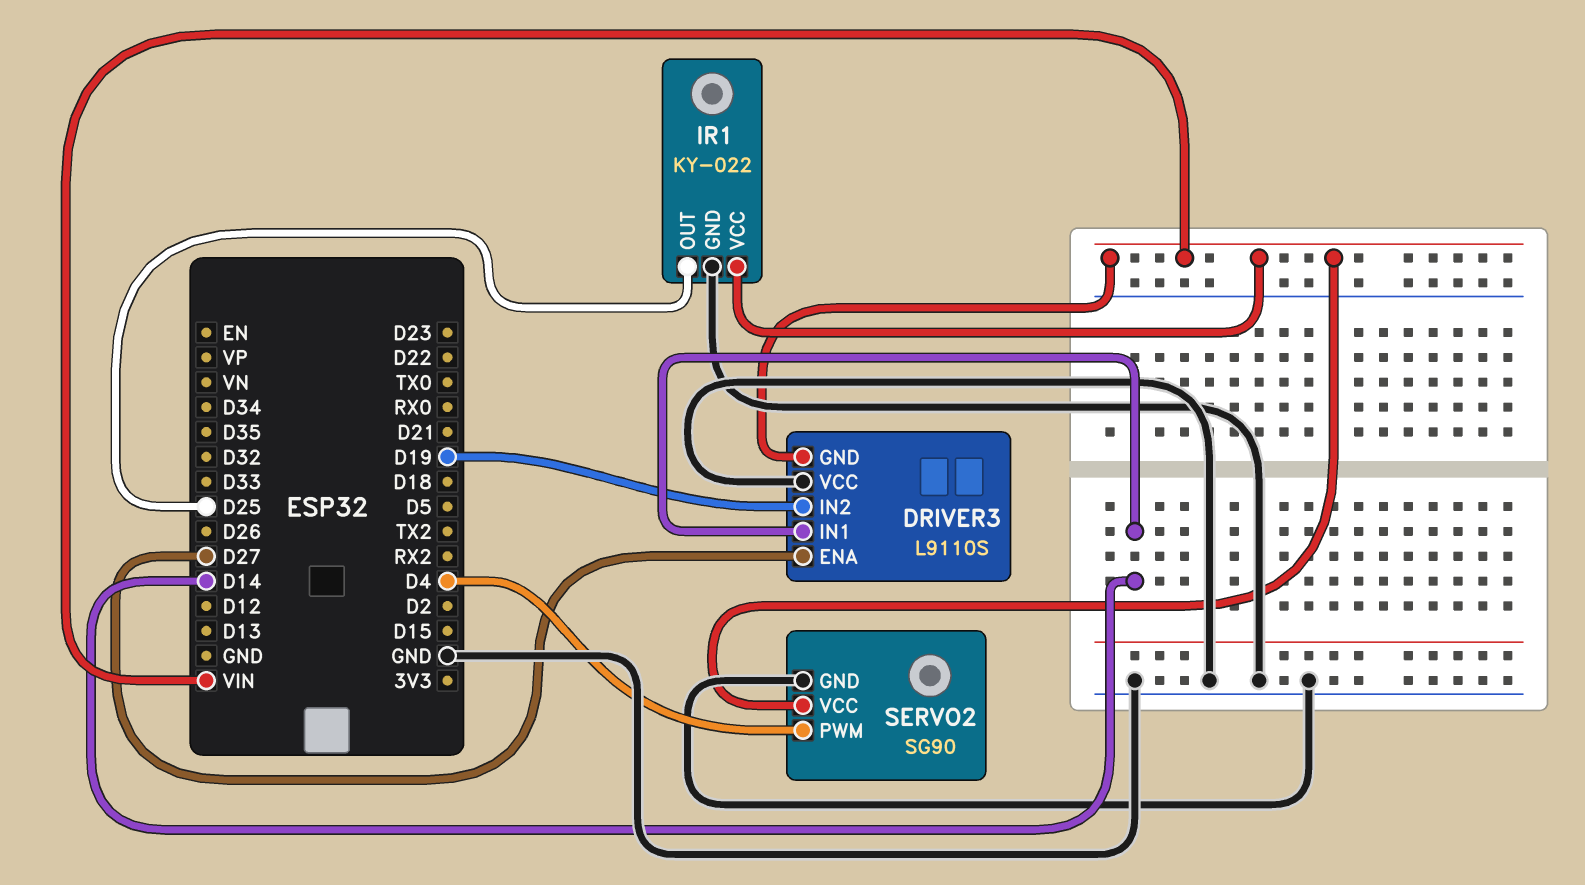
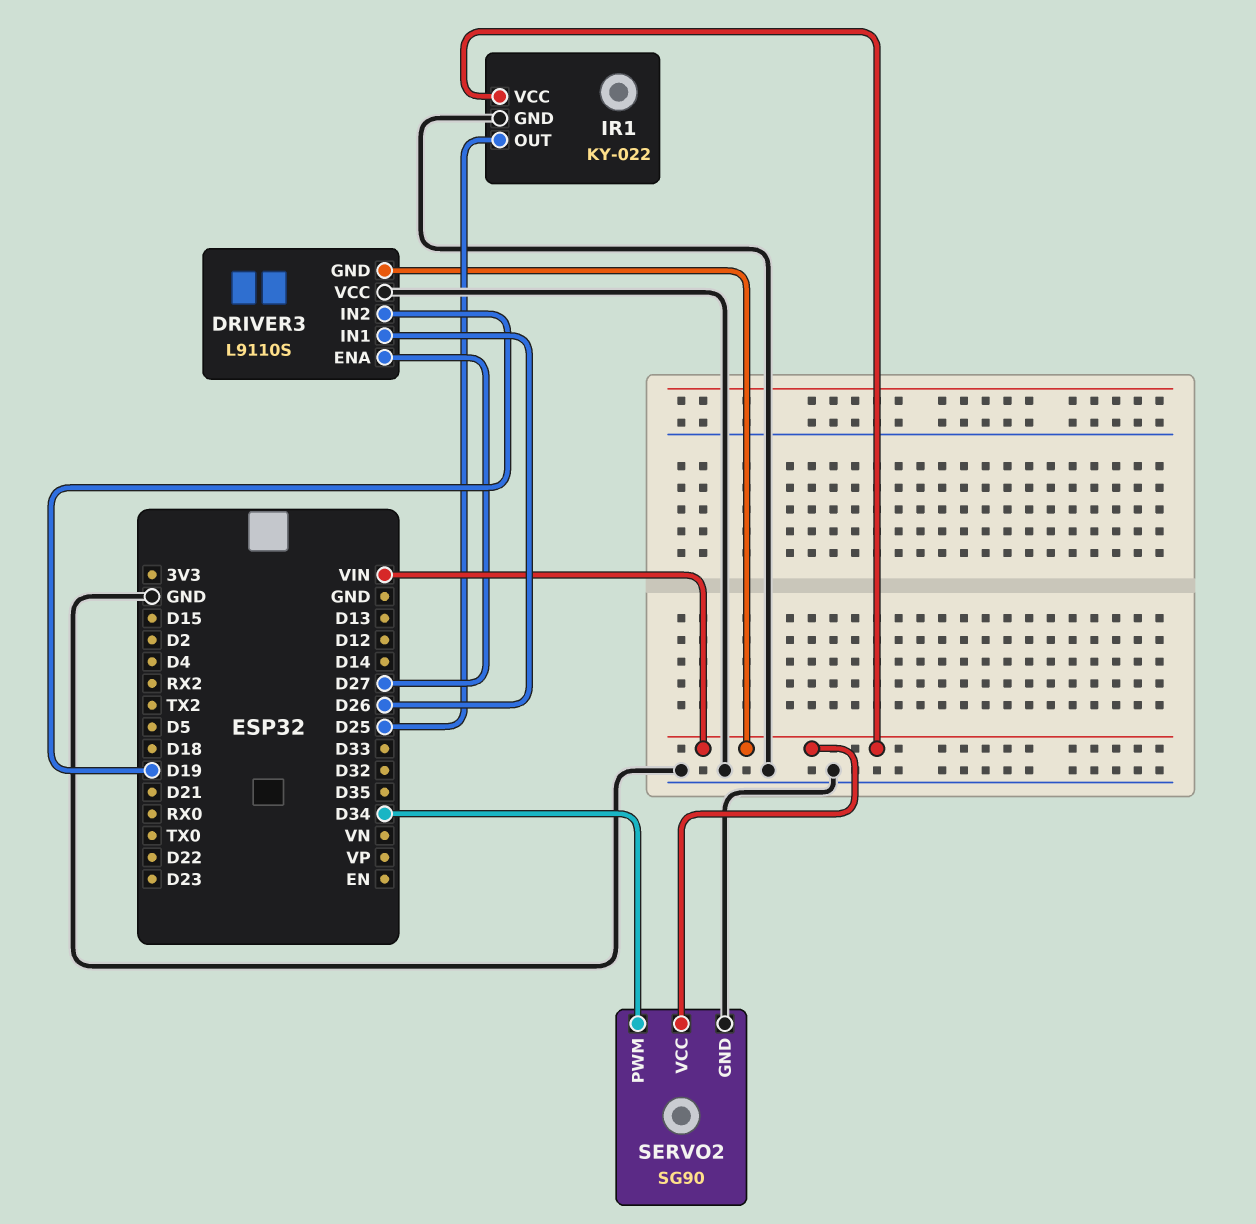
DRIVER3 pin IN1: D14 -> D26
SERVO2 pin PWM: D4 -> D34

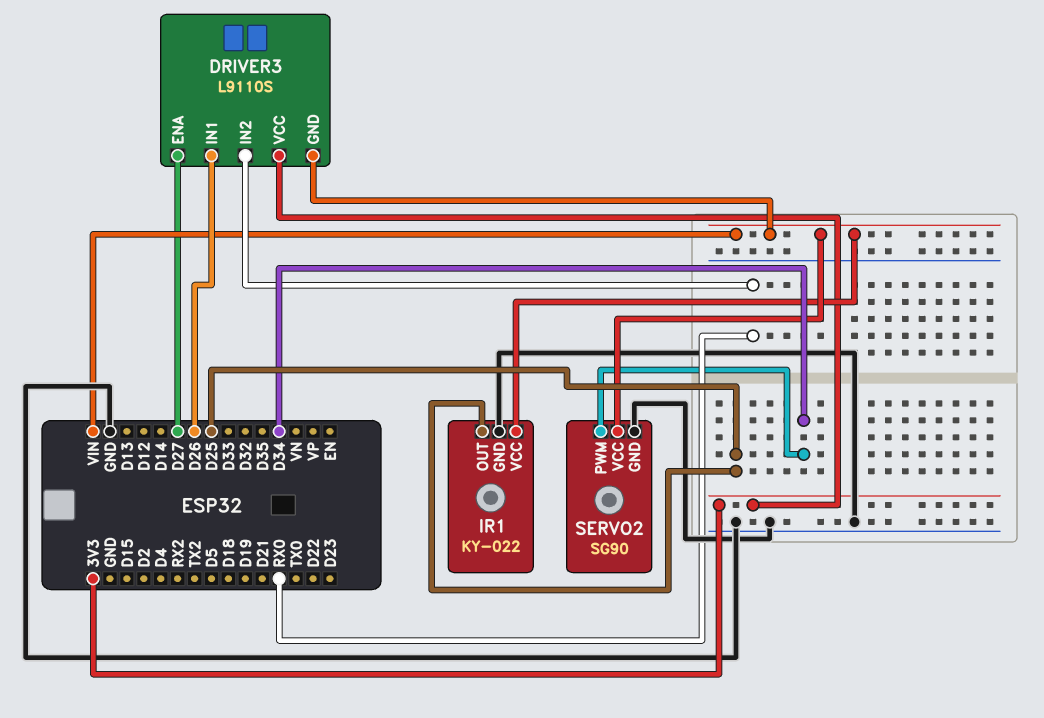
DRIVER3 pin IN2: D19 -> RX0
DRIVER3 pin VCC: GND -> 3V3

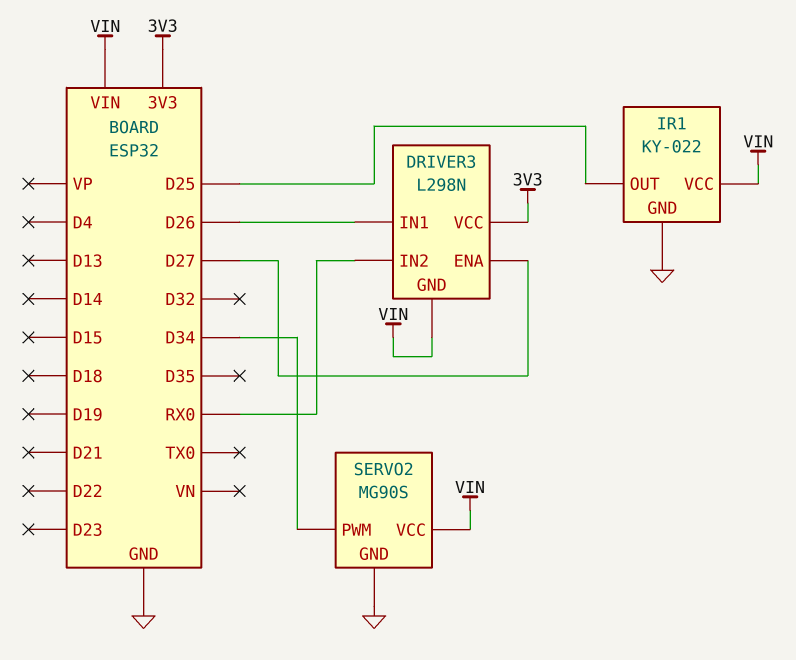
DRIVER3: L9110S -> L298N
SERVO2: SG90 -> MG90S

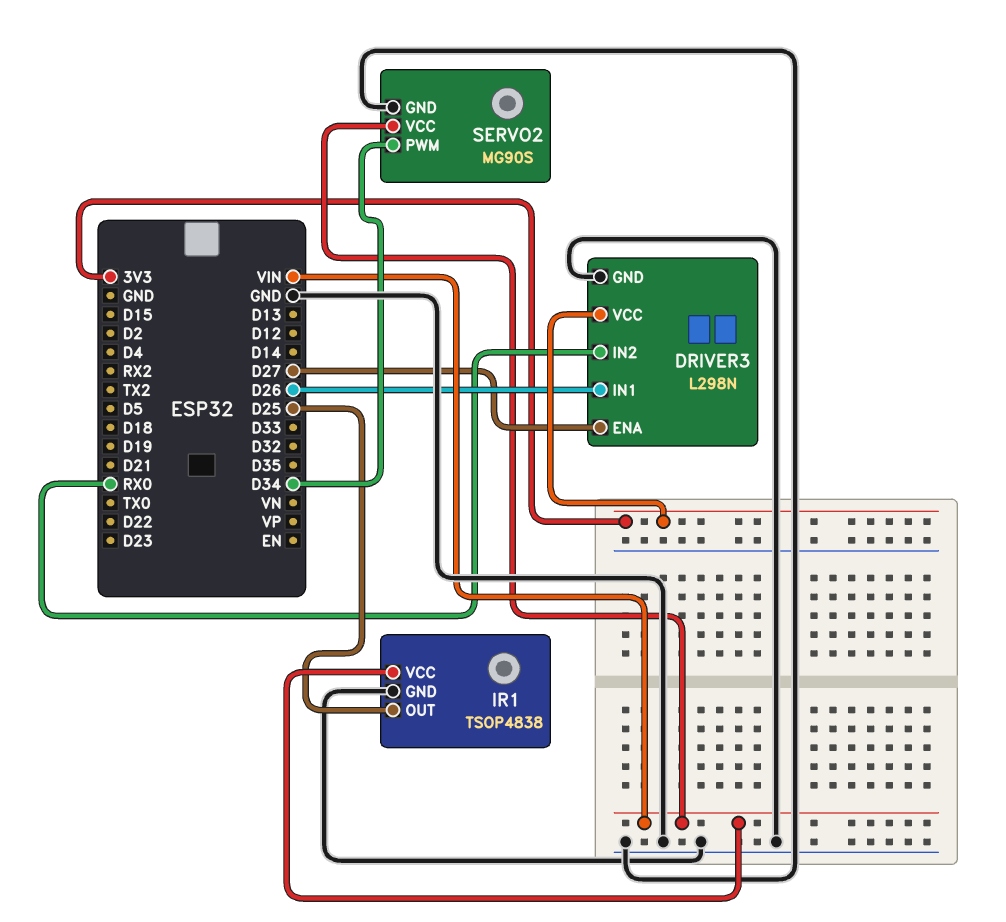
DRIVER3 pin GND: VIN -> GND
IR1: KY-022 -> TSOP4838

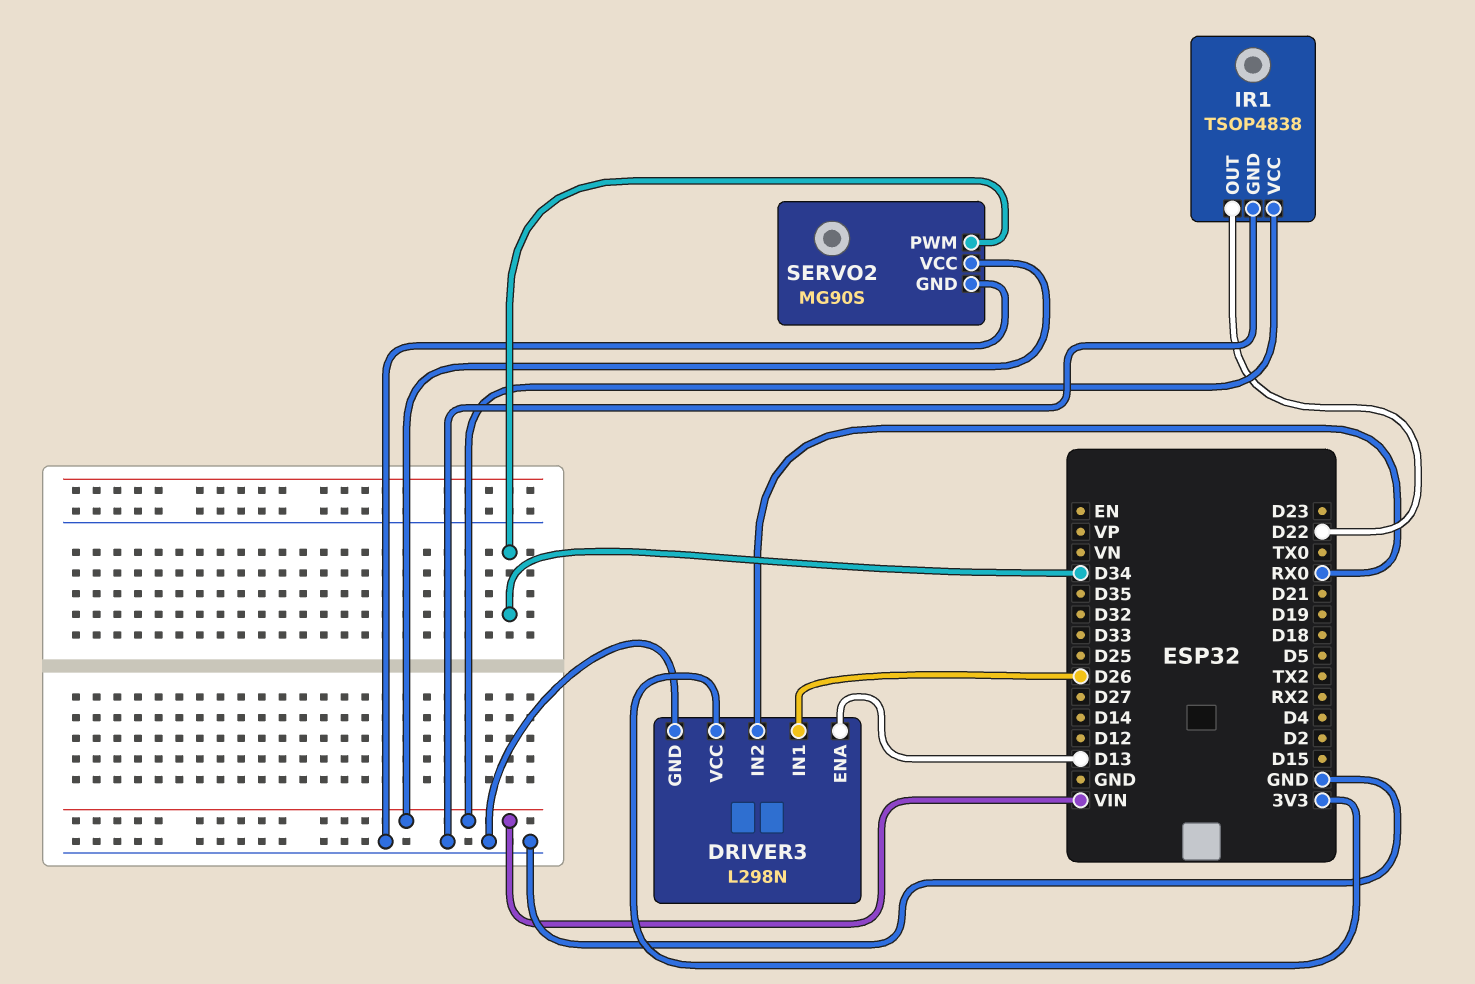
DRIVER3 pin ENA: D27 -> D13
IR1 pin OUT: D25 -> D22

